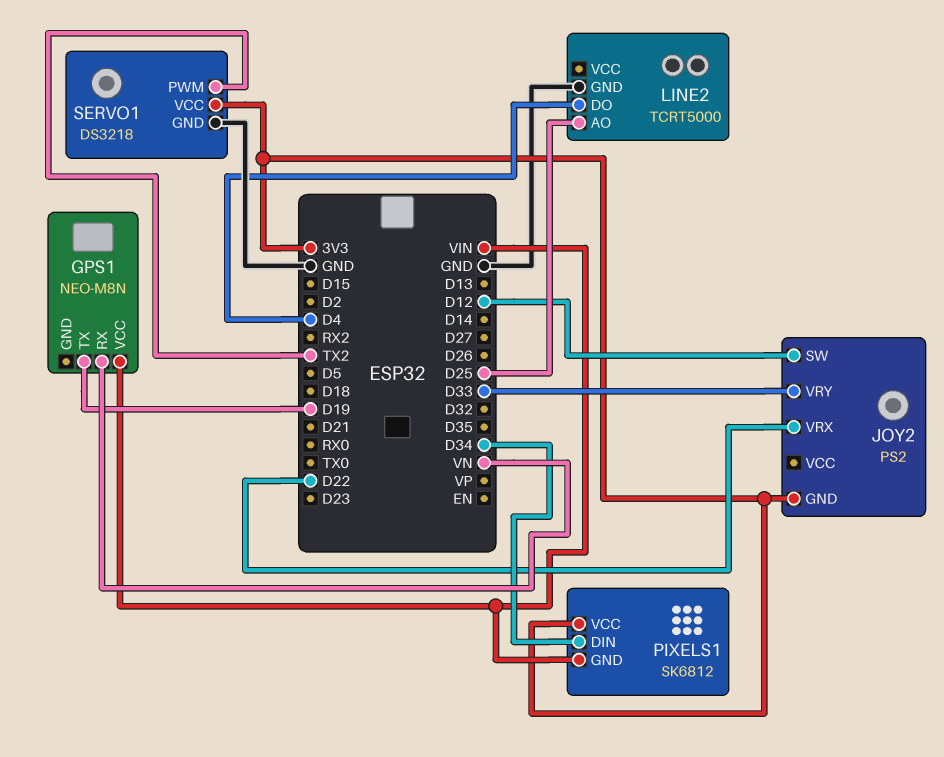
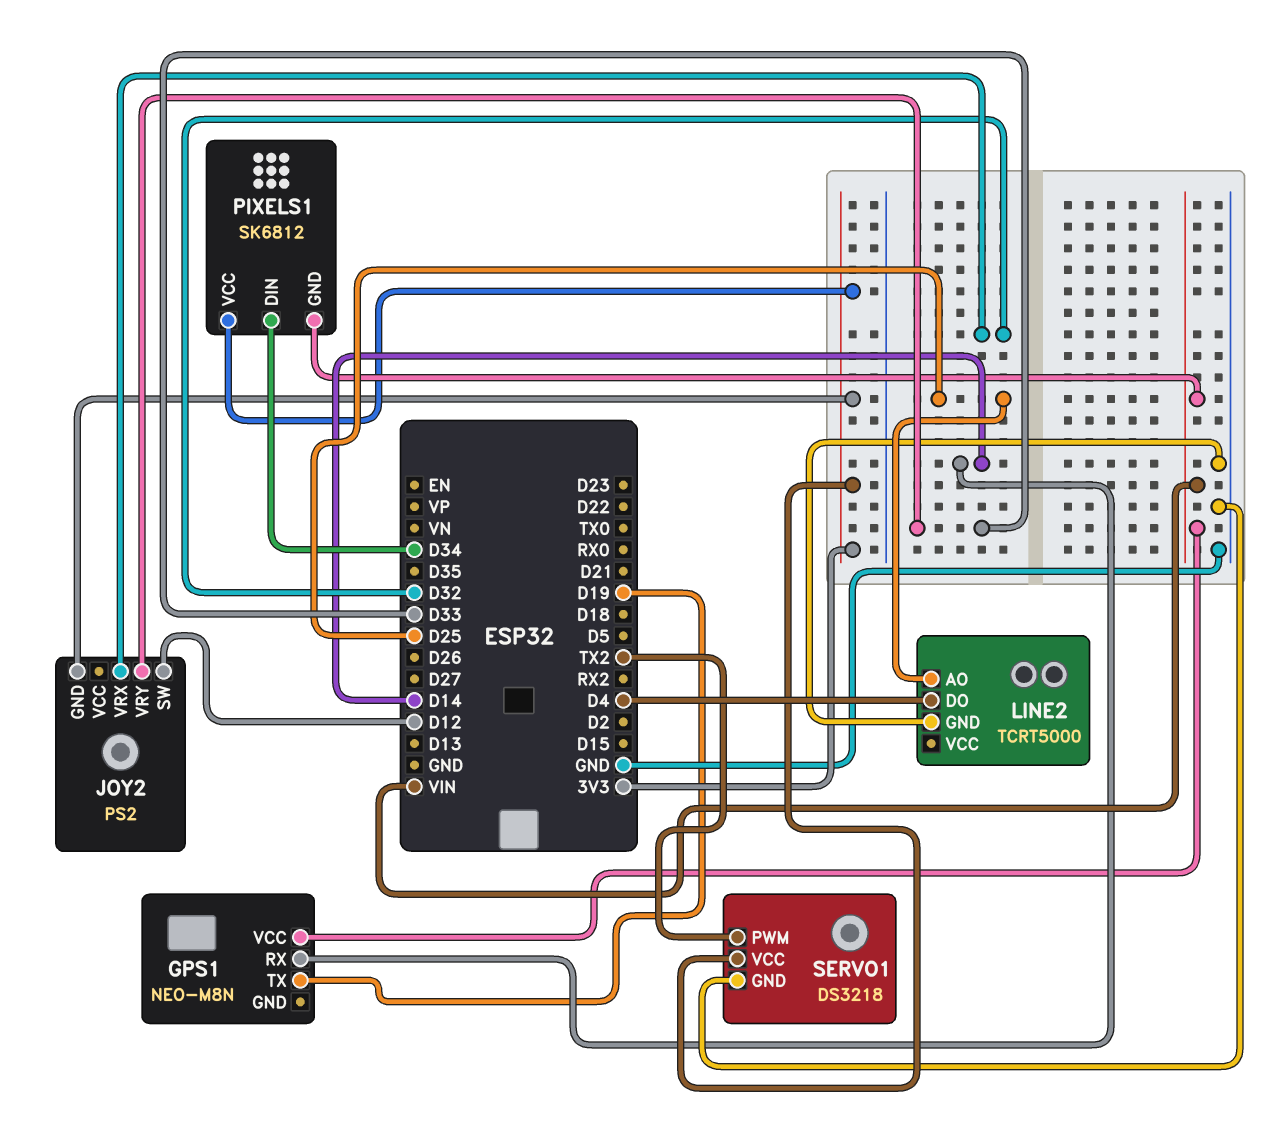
GPS1 pin RX: VN -> D14
JOY2 pin VRX: D22 -> D32

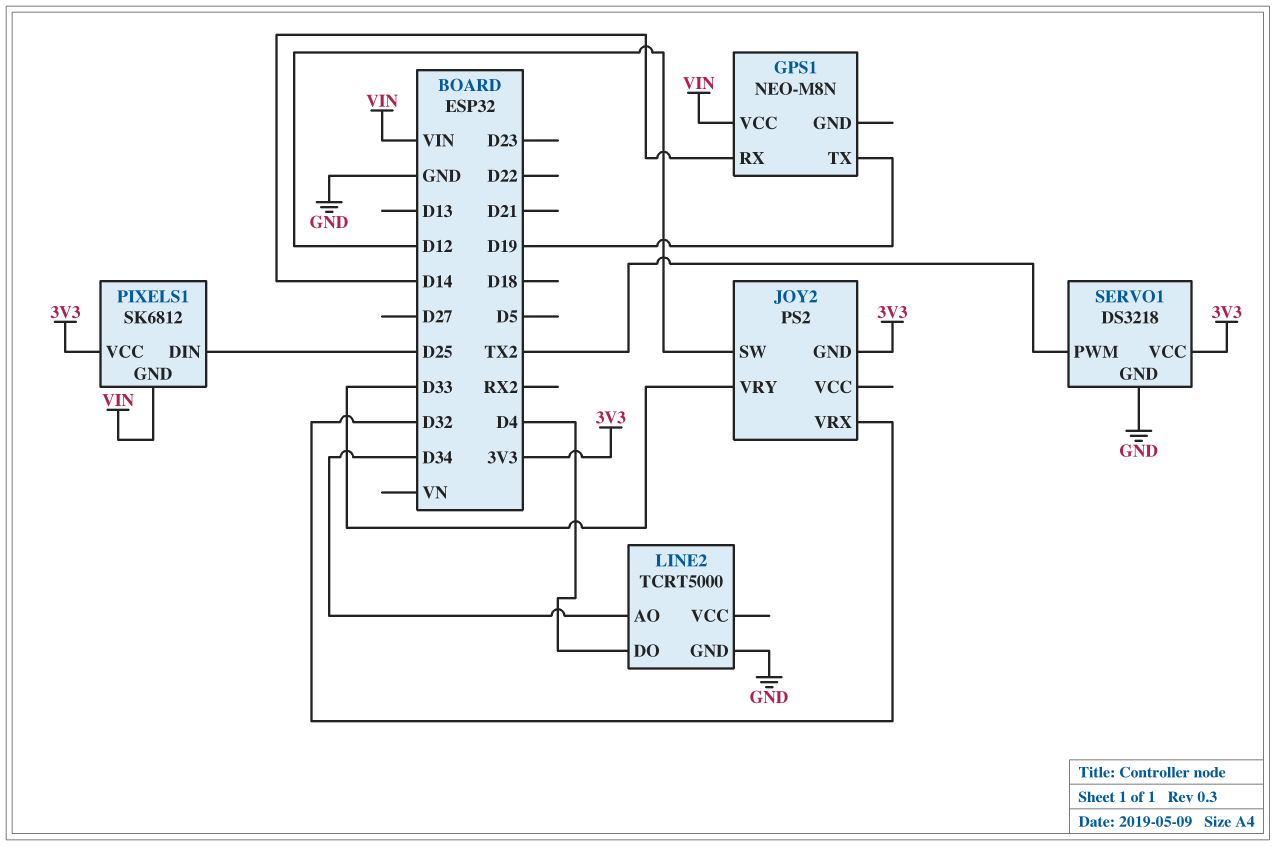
LINE2 pin AO: D25 -> D34
PIXELS1 pin DIN: D34 -> D25

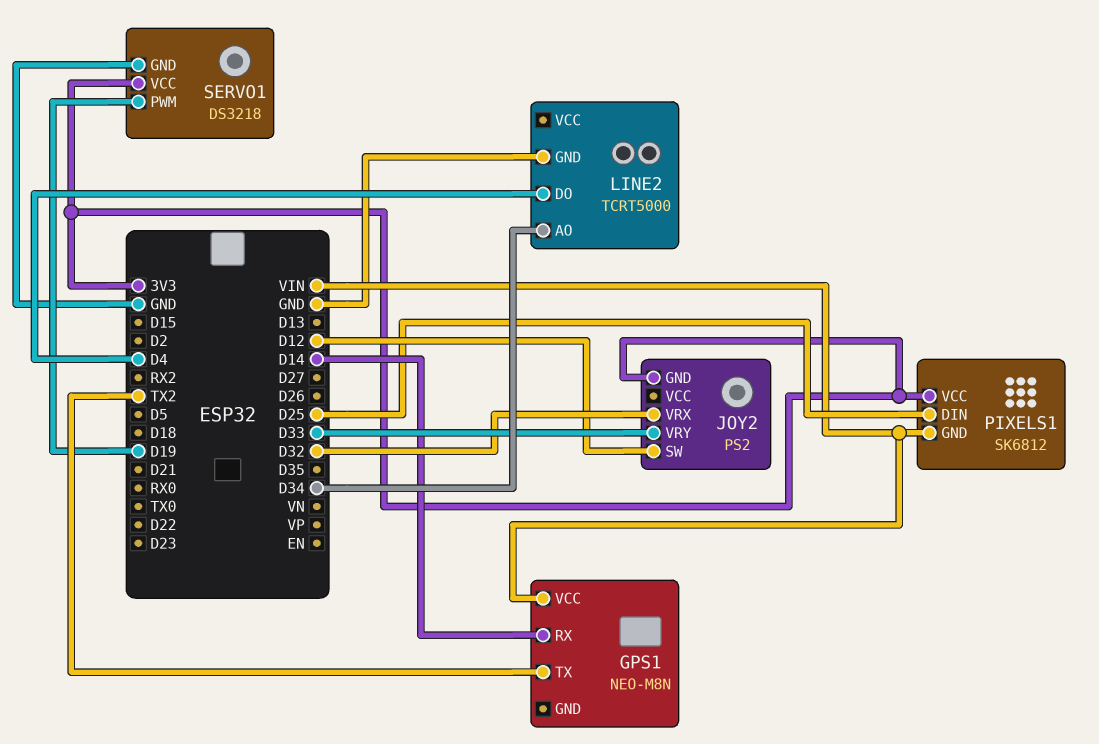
GPS1 pin TX: D19 -> TX2
SERVO1 pin PWM: TX2 -> D19

